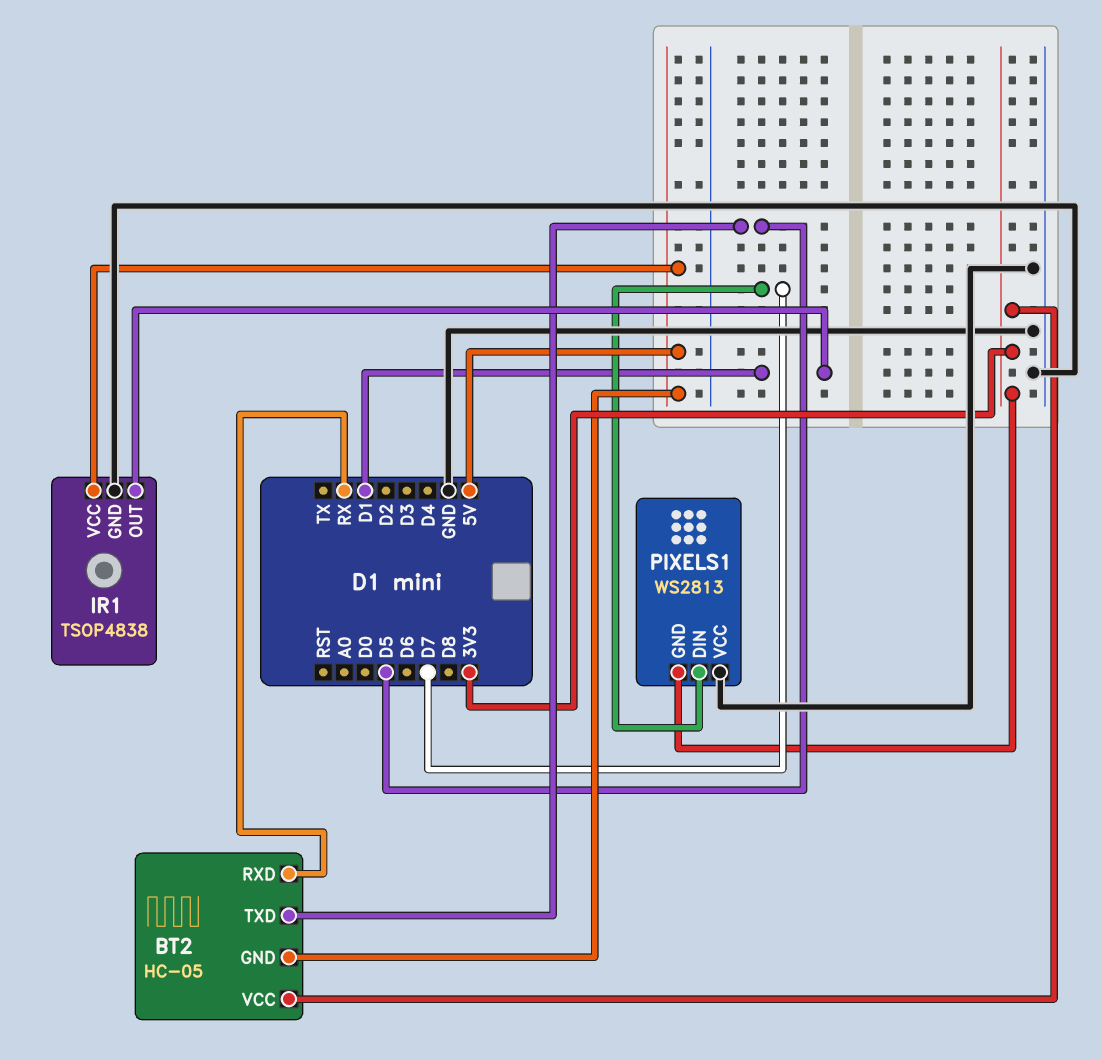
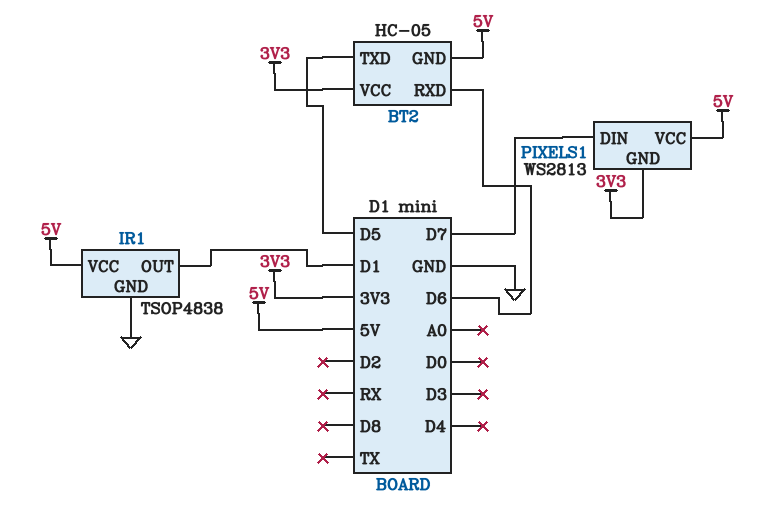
BT2 pin RXD: RX -> D6
PIXELS1 pin VCC: GND -> 5V

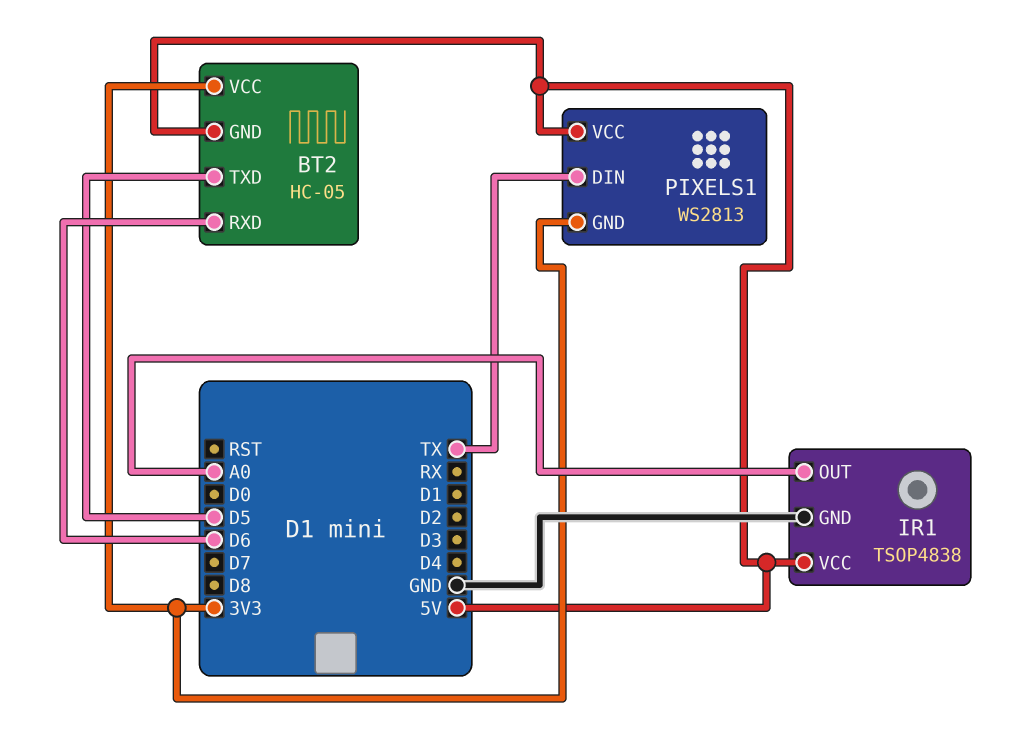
IR1 pin OUT: D1 -> A0
PIXELS1 pin DIN: D7 -> TX

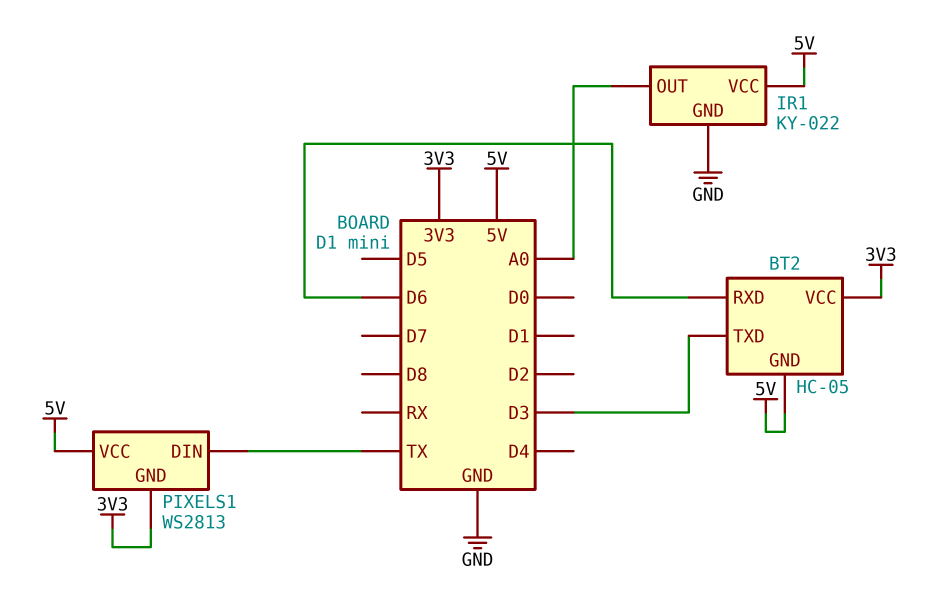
BT2 pin TXD: D5 -> D3
IR1: TSOP4838 -> KY-022

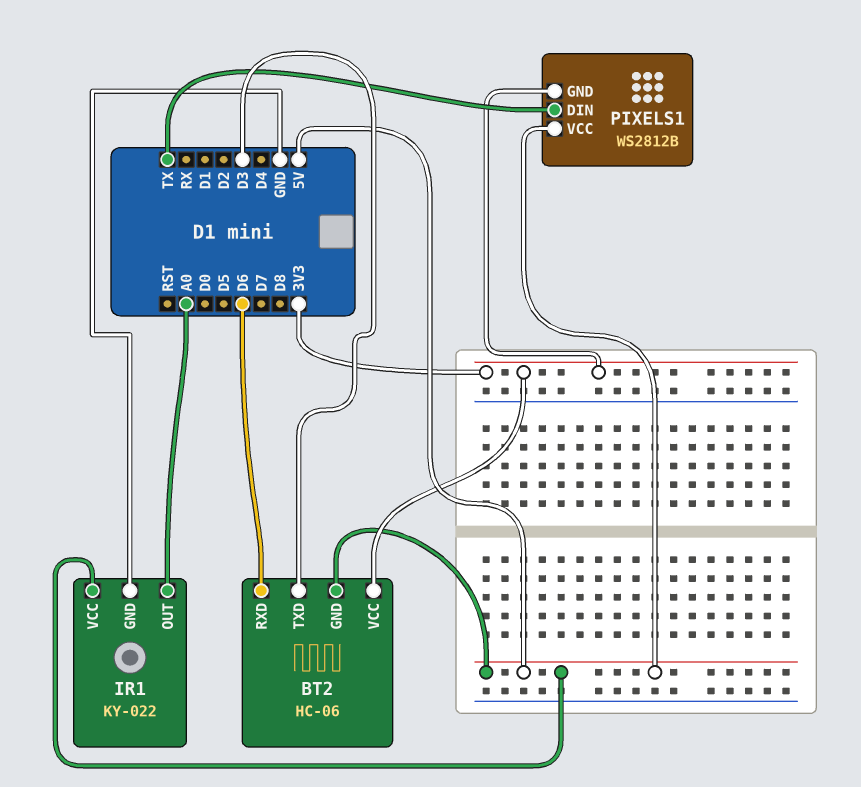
BT2: HC-05 -> HC-06
PIXELS1: WS2813 -> WS2812B

